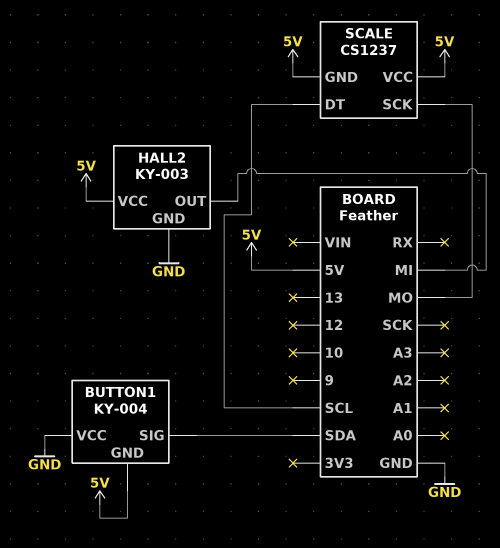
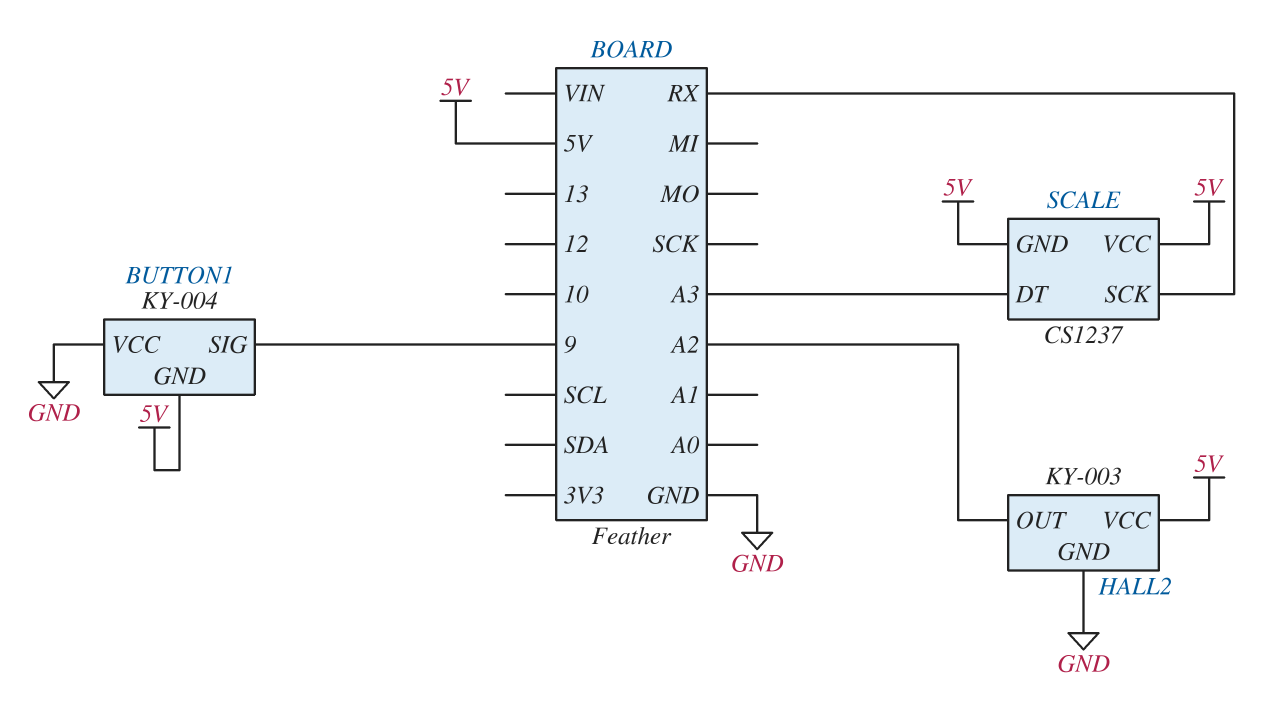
BUTTON1 pin SIG: SDA -> 9
HALL2 pin OUT: MI -> A2
SCALE pin DT: SCL -> A3
SCALE pin SCK: MO -> RX

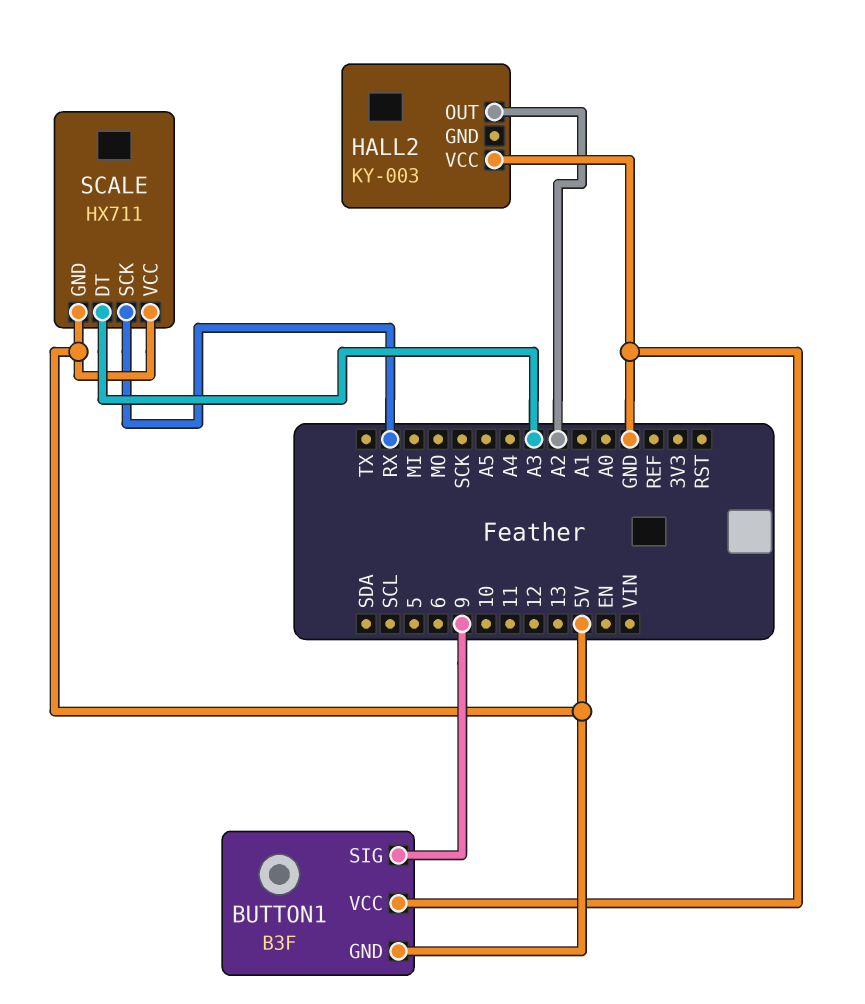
BUTTON1: KY-004 -> B3F
HALL2 pin GND: GND -> none
HALL2 pin VCC: 5V -> GND
SCALE: CS1237 -> HX711

